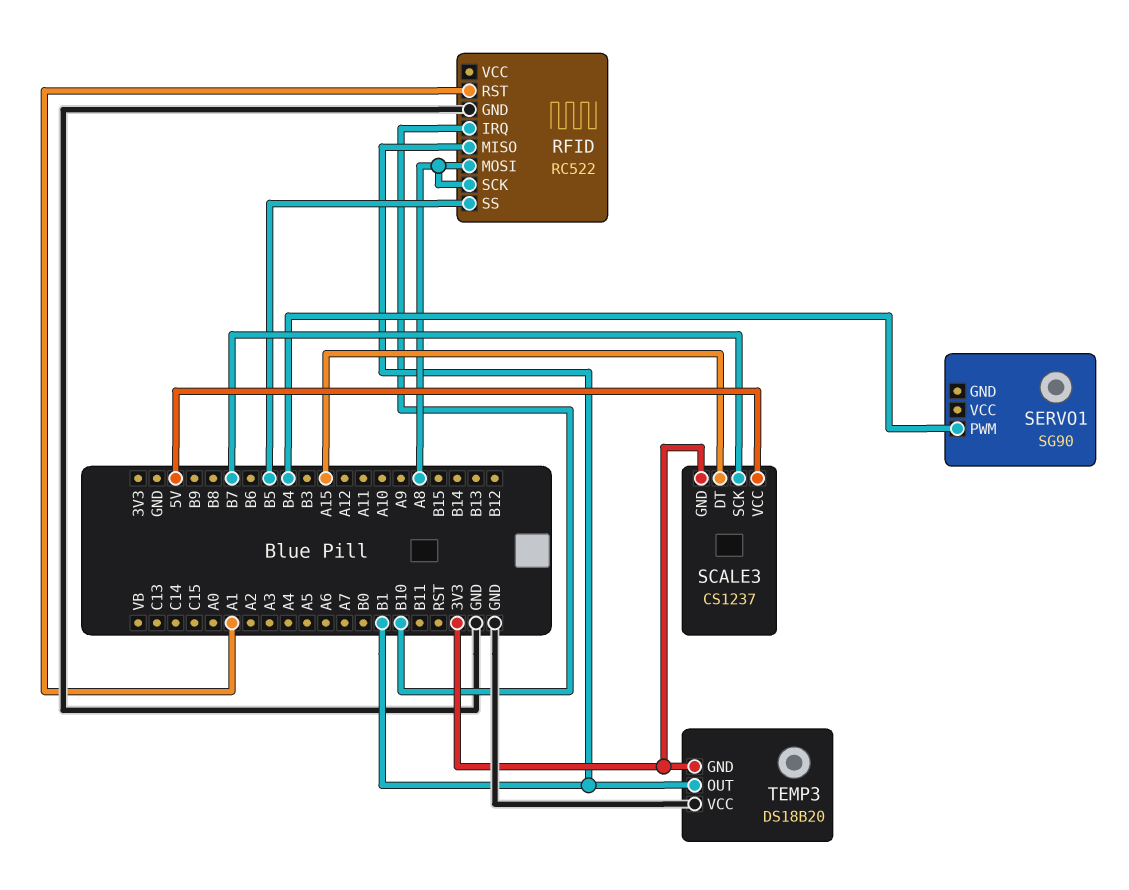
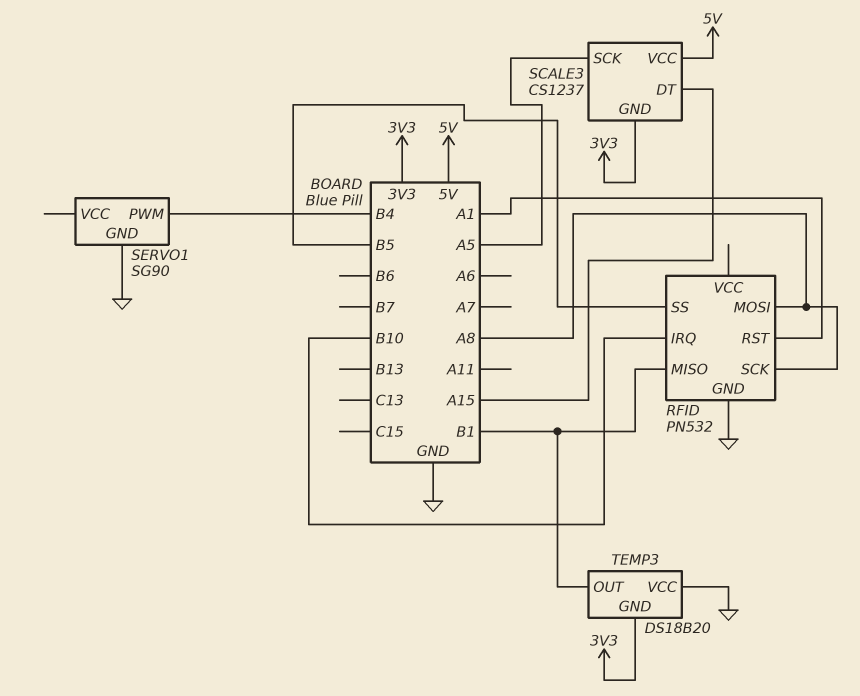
RFID: RC522 -> PN532
SCALE3 pin SCK: B7 -> A5
SERVO1 pin GND: none -> GND

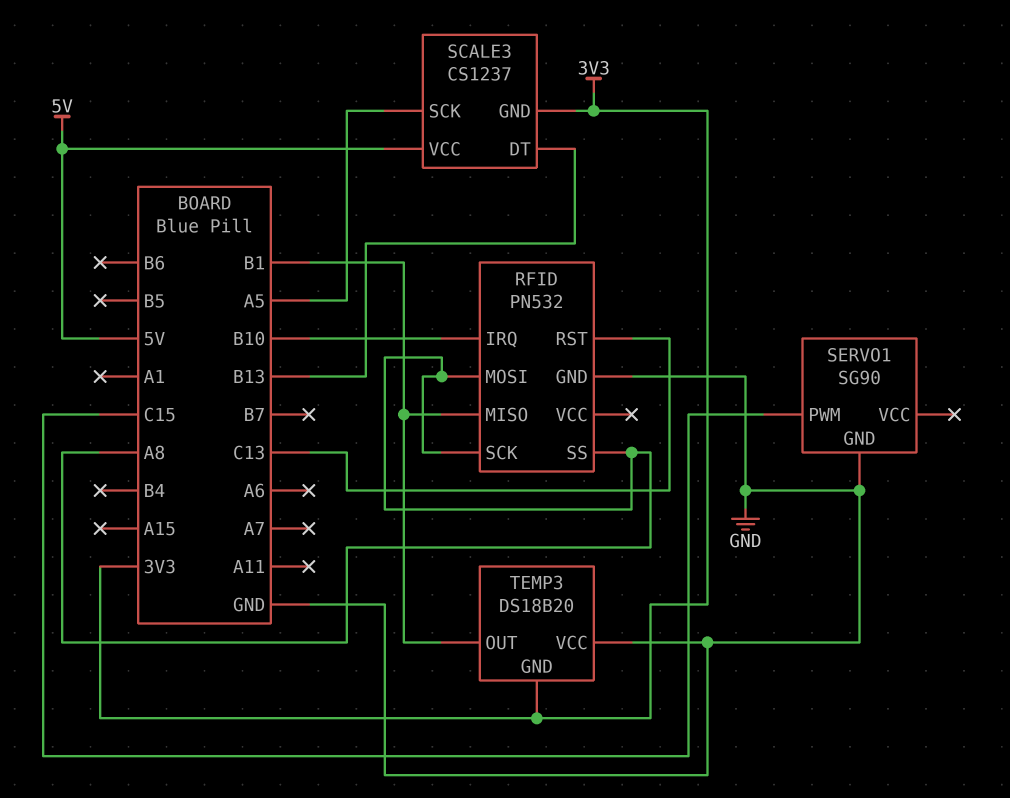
RFID pin RST: A1 -> C13
RFID pin SS: B5 -> A8
SCALE3 pin DT: A15 -> B13
SERVO1 pin PWM: B4 -> C15

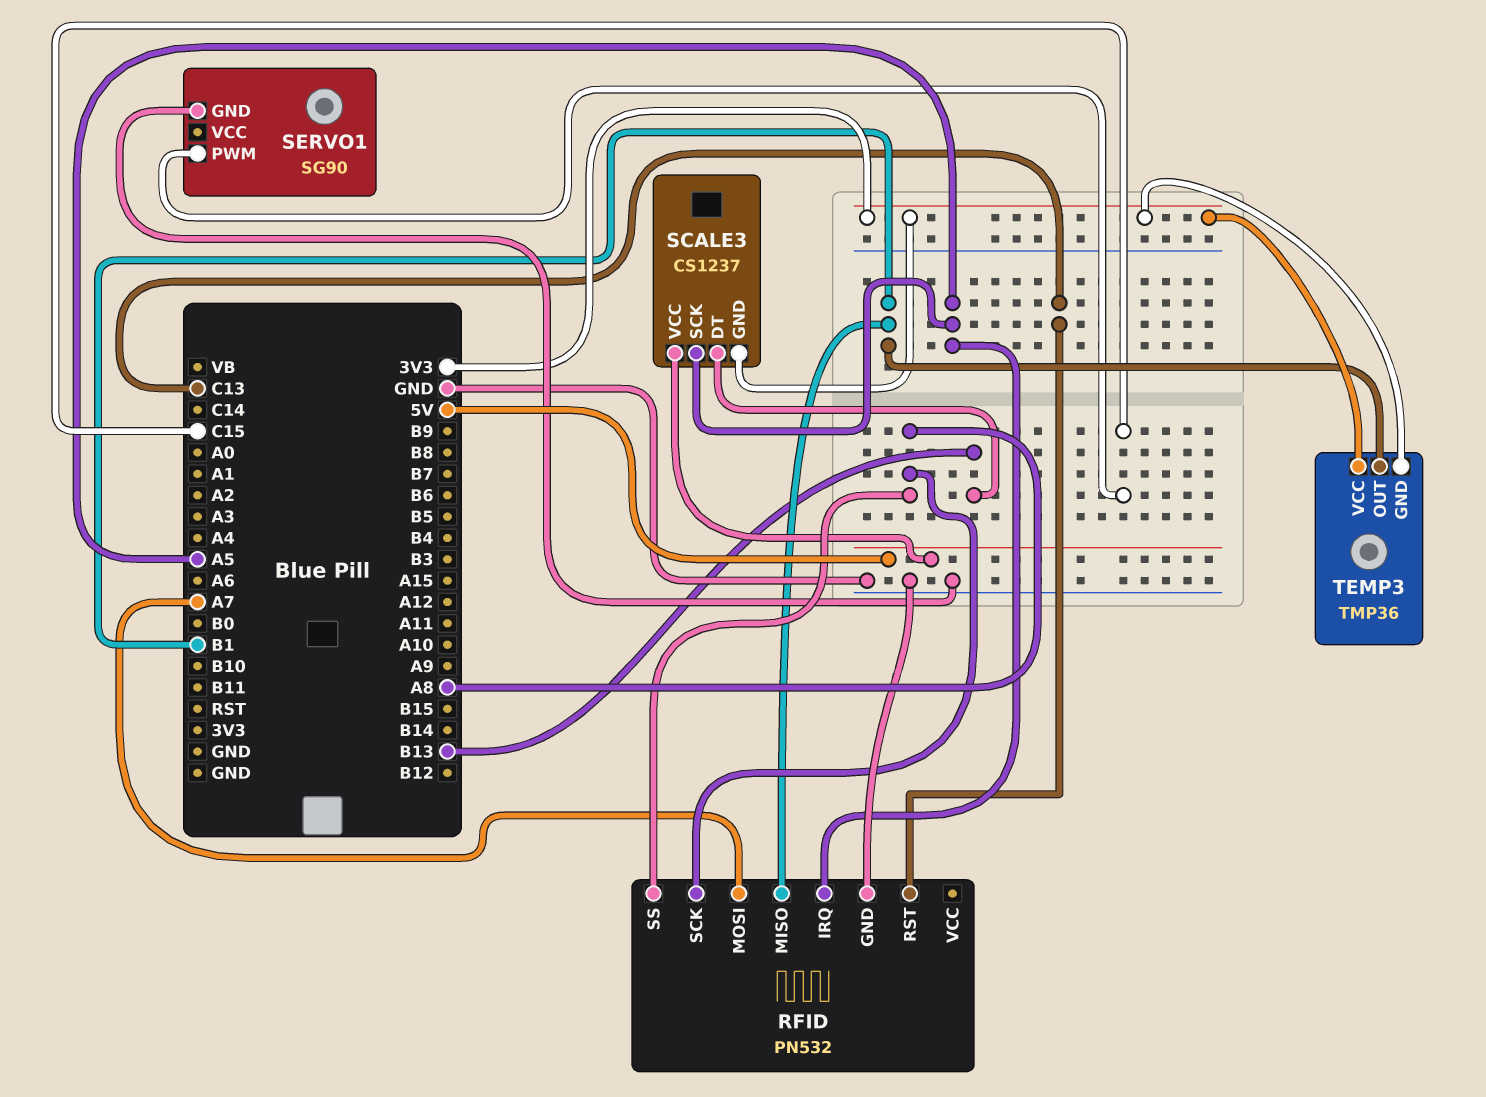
RFID pin IRQ: B10 -> A5
RFID pin MOSI: A8 -> A7
TEMP3: DS18B20 -> TMP36
TEMP3 pin VCC: GND -> 3V3

